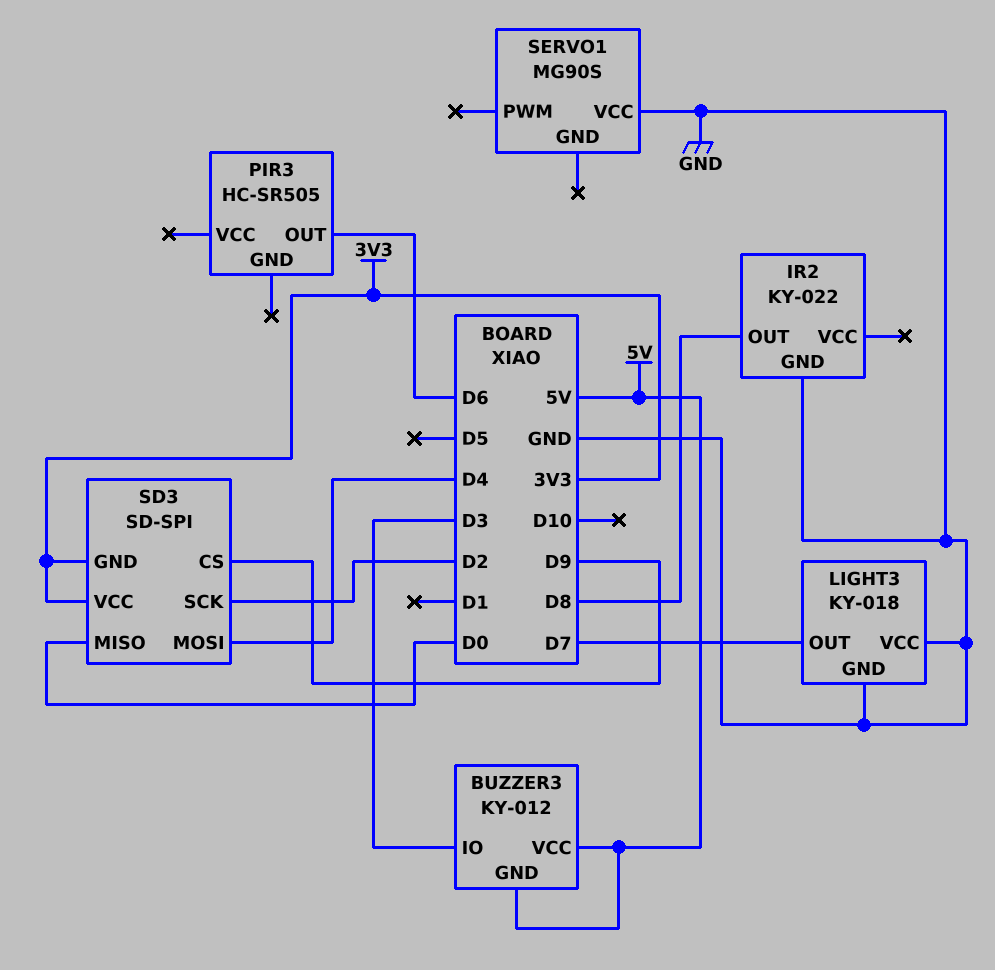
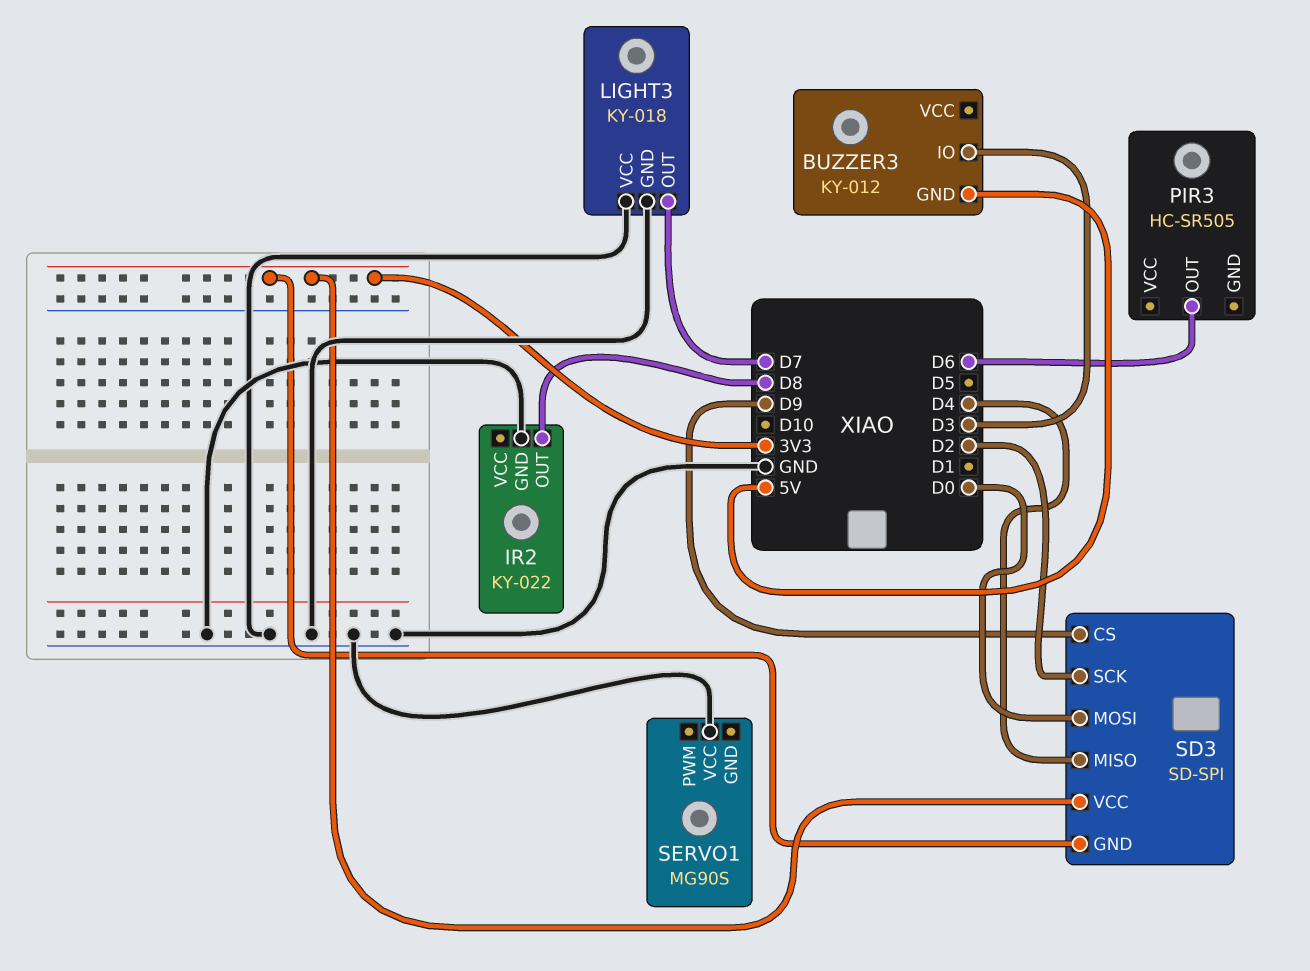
BUZZER3 pin VCC: 5V -> none
SD3 pin MISO: D0 -> D4
SD3 pin MOSI: D4 -> D0

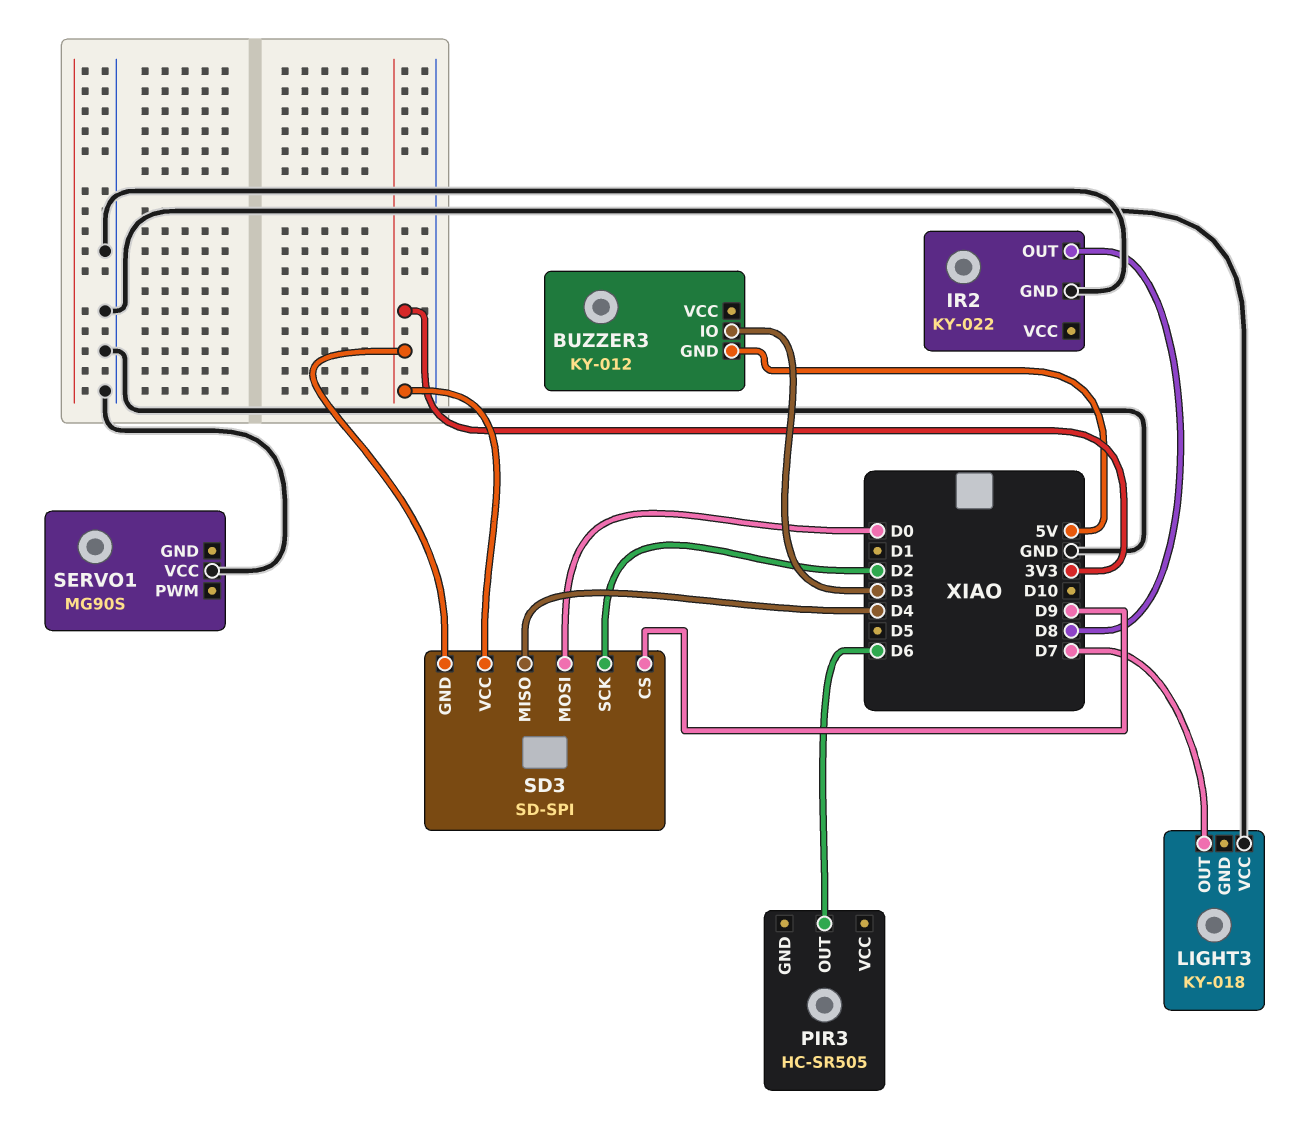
LIGHT3 pin GND: GND -> none

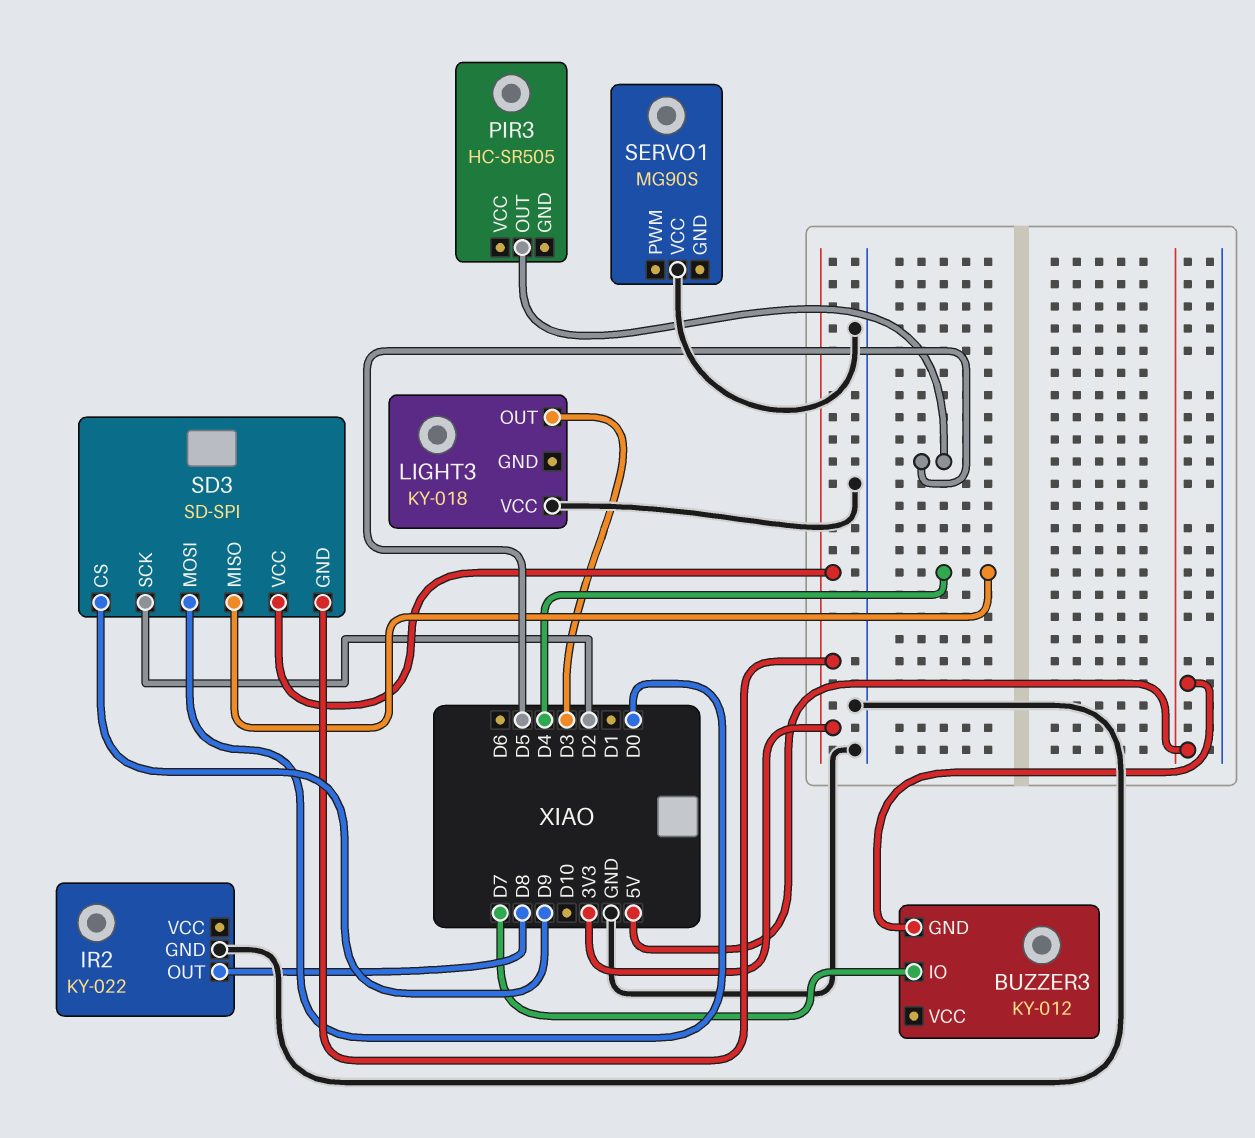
BUZZER3 pin IO: D3 -> D7
LIGHT3 pin OUT: D7 -> D3
PIR3 pin OUT: D6 -> D5

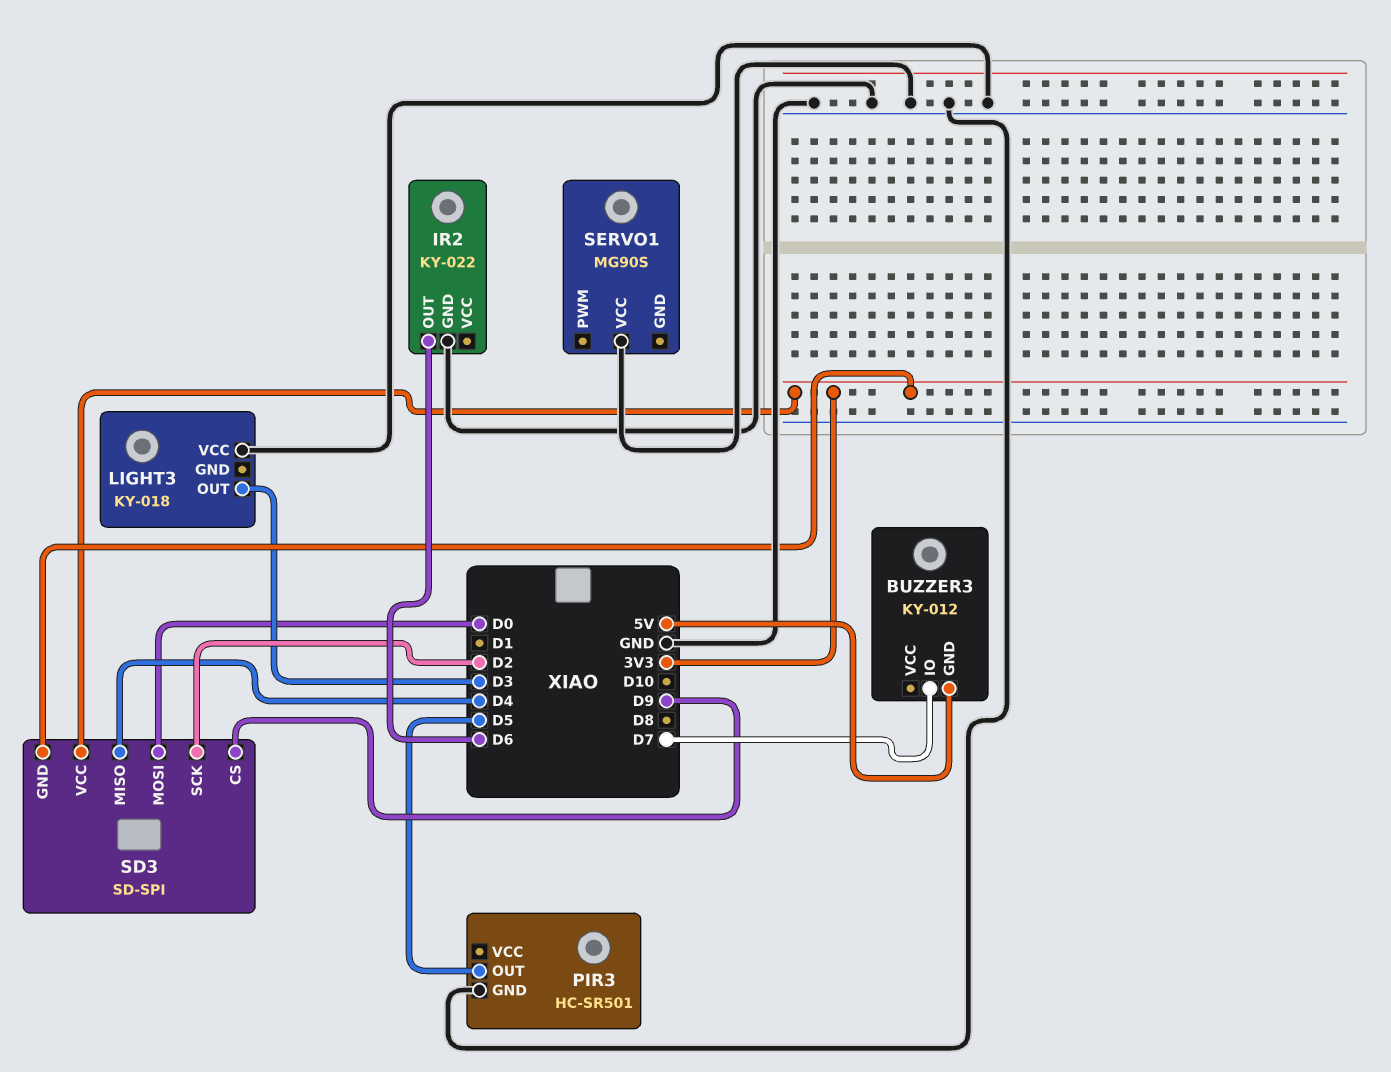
IR2 pin OUT: D8 -> D6
PIR3: HC-SR505 -> HC-SR501
PIR3 pin GND: none -> GND

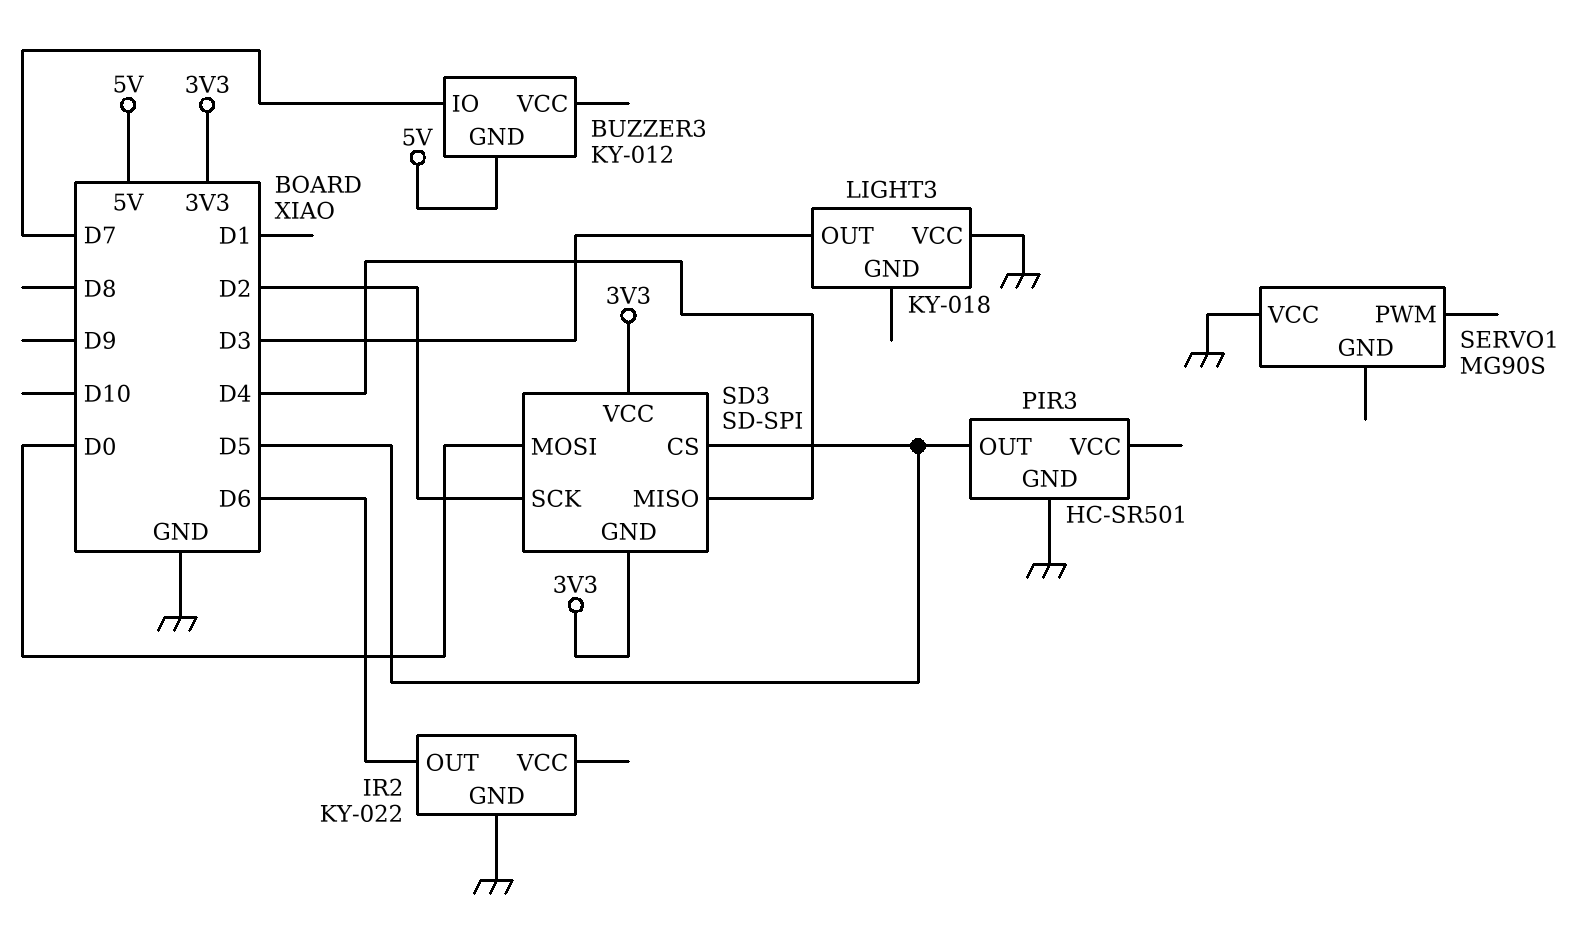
SD3 pin CS: D9 -> D5

